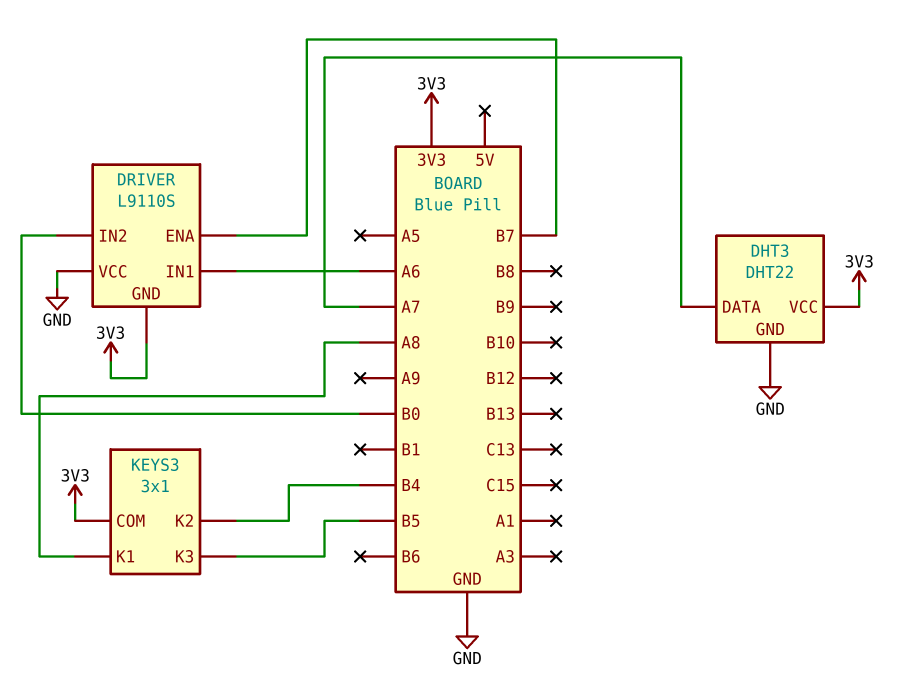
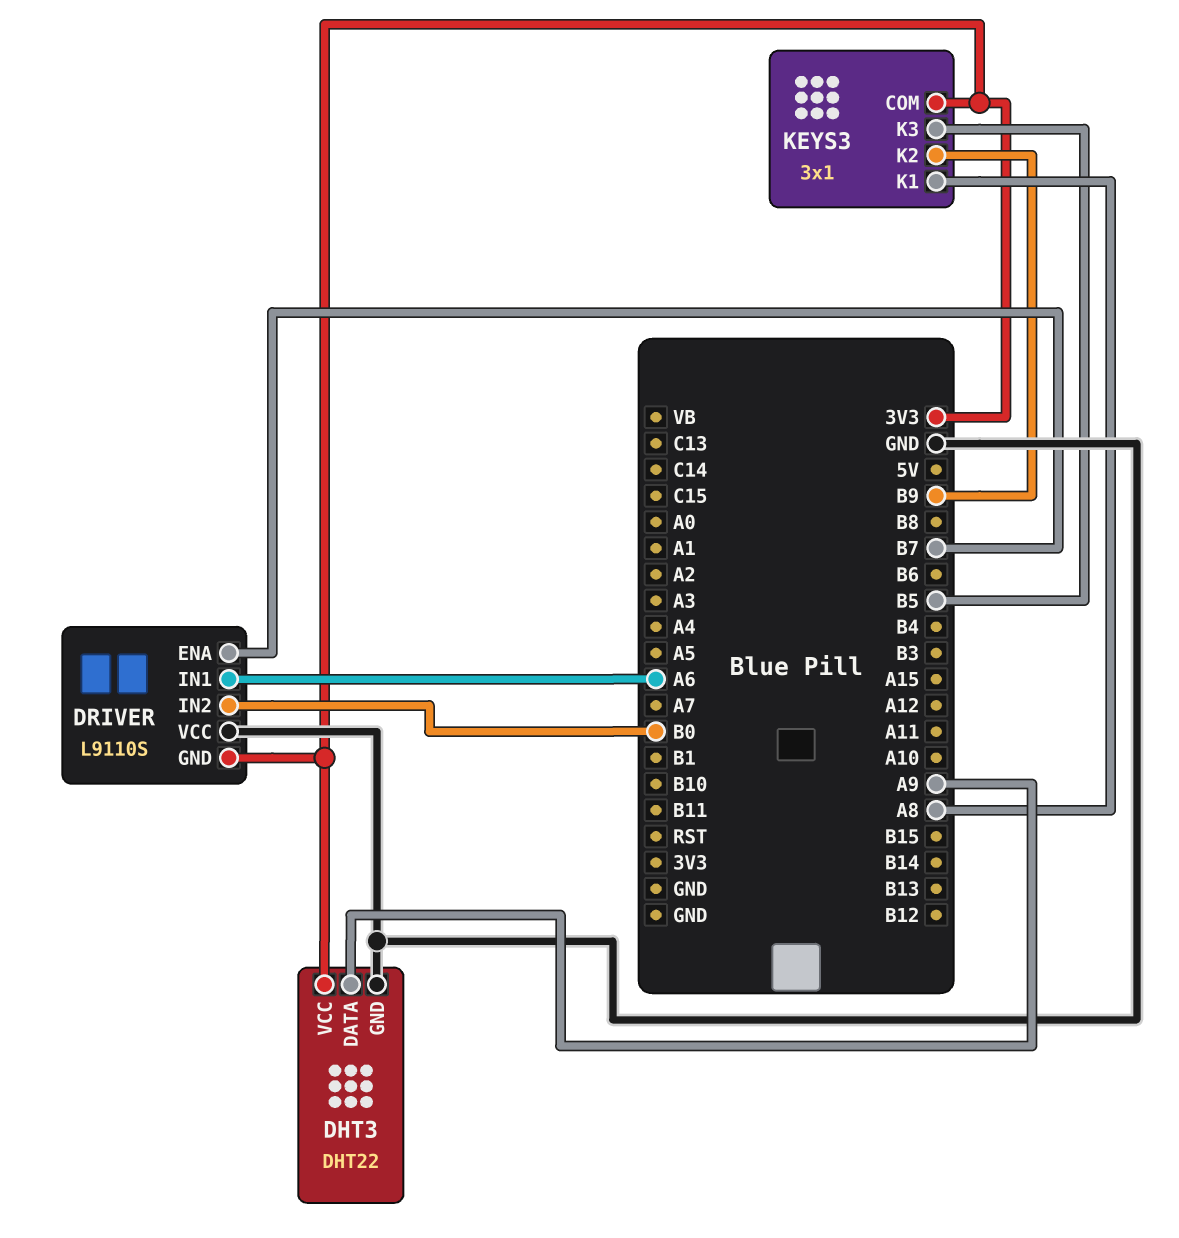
DHT3 pin DATA: A7 -> A9
KEYS3 pin K2: B4 -> B9

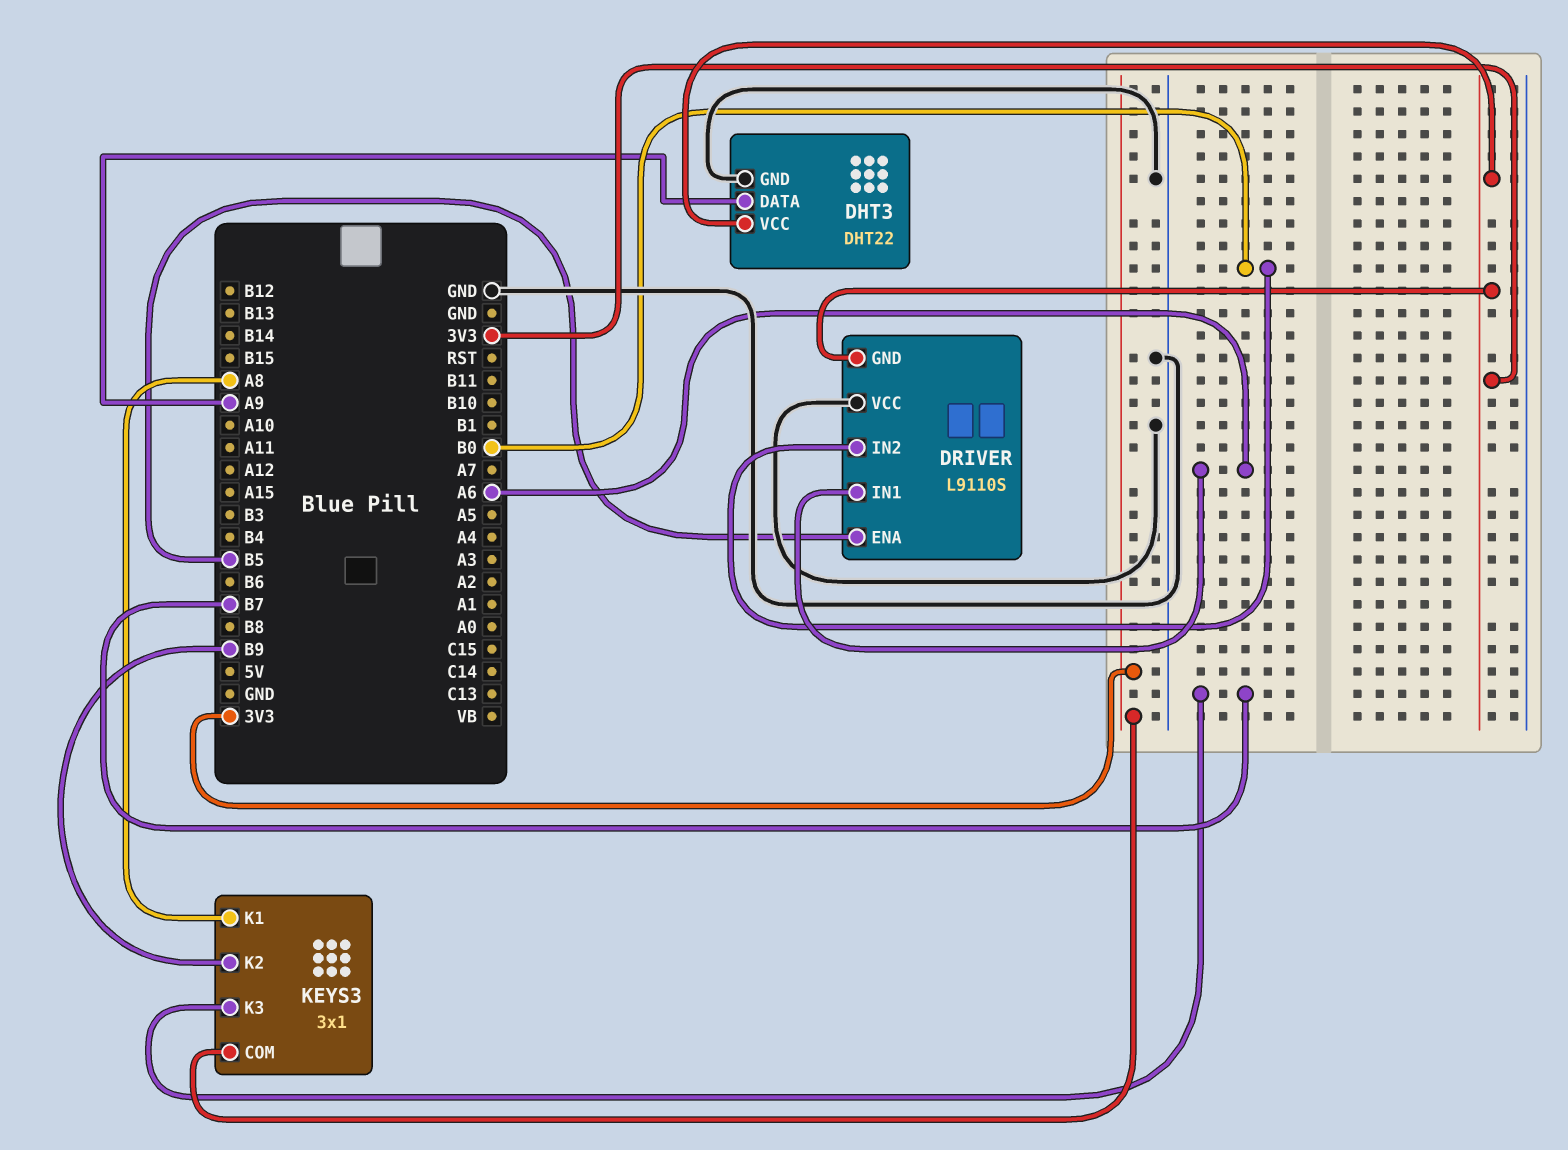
DRIVER pin ENA: B7 -> B5
KEYS3 pin K3: B5 -> B7

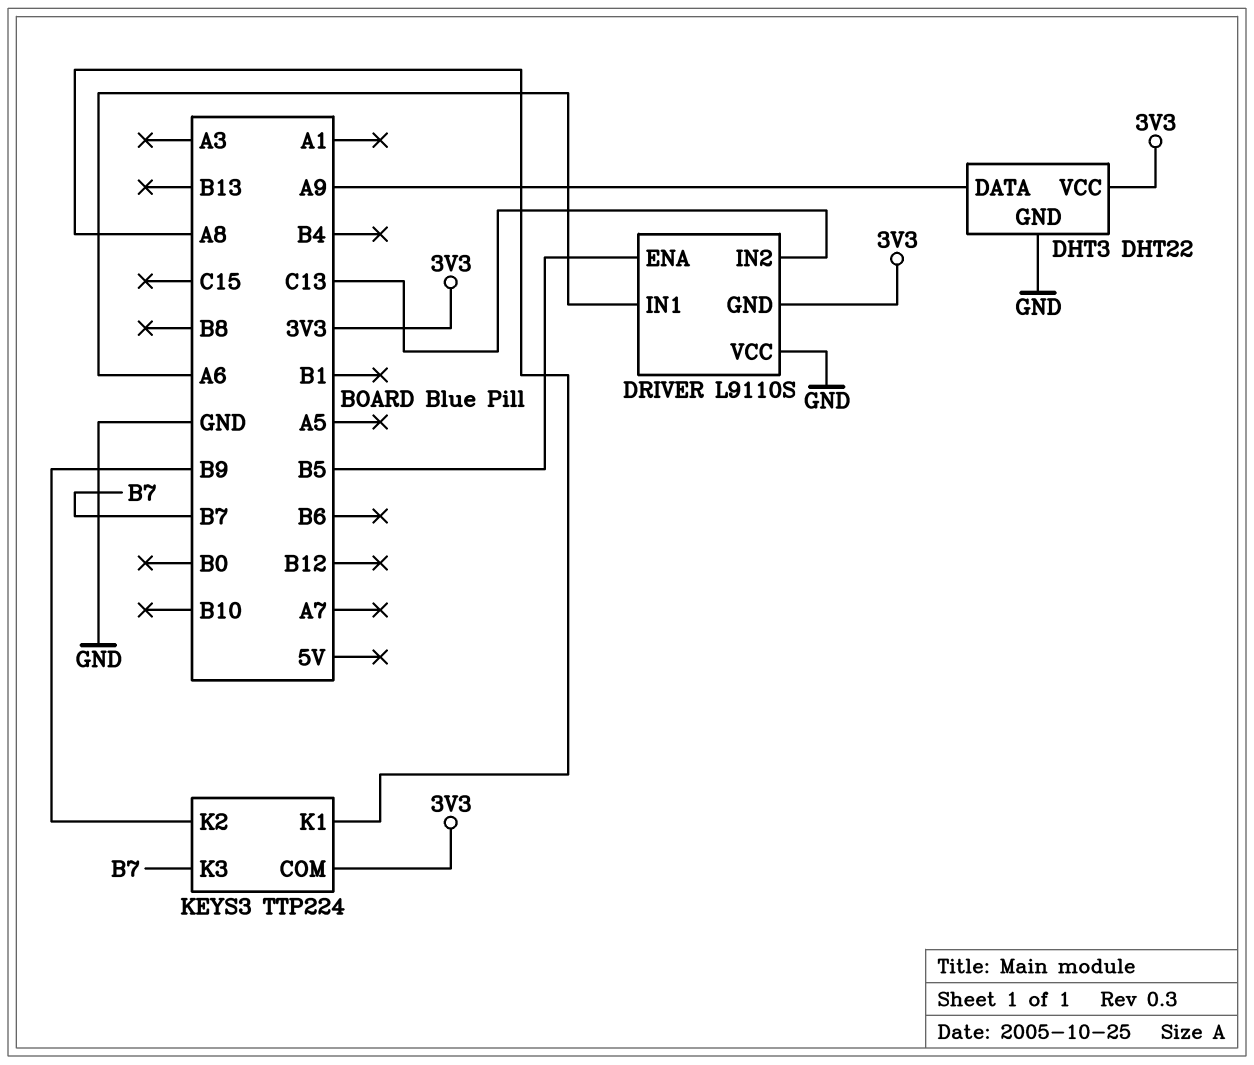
DRIVER pin IN2: B0 -> C13
KEYS3: 3x1 -> TTP224

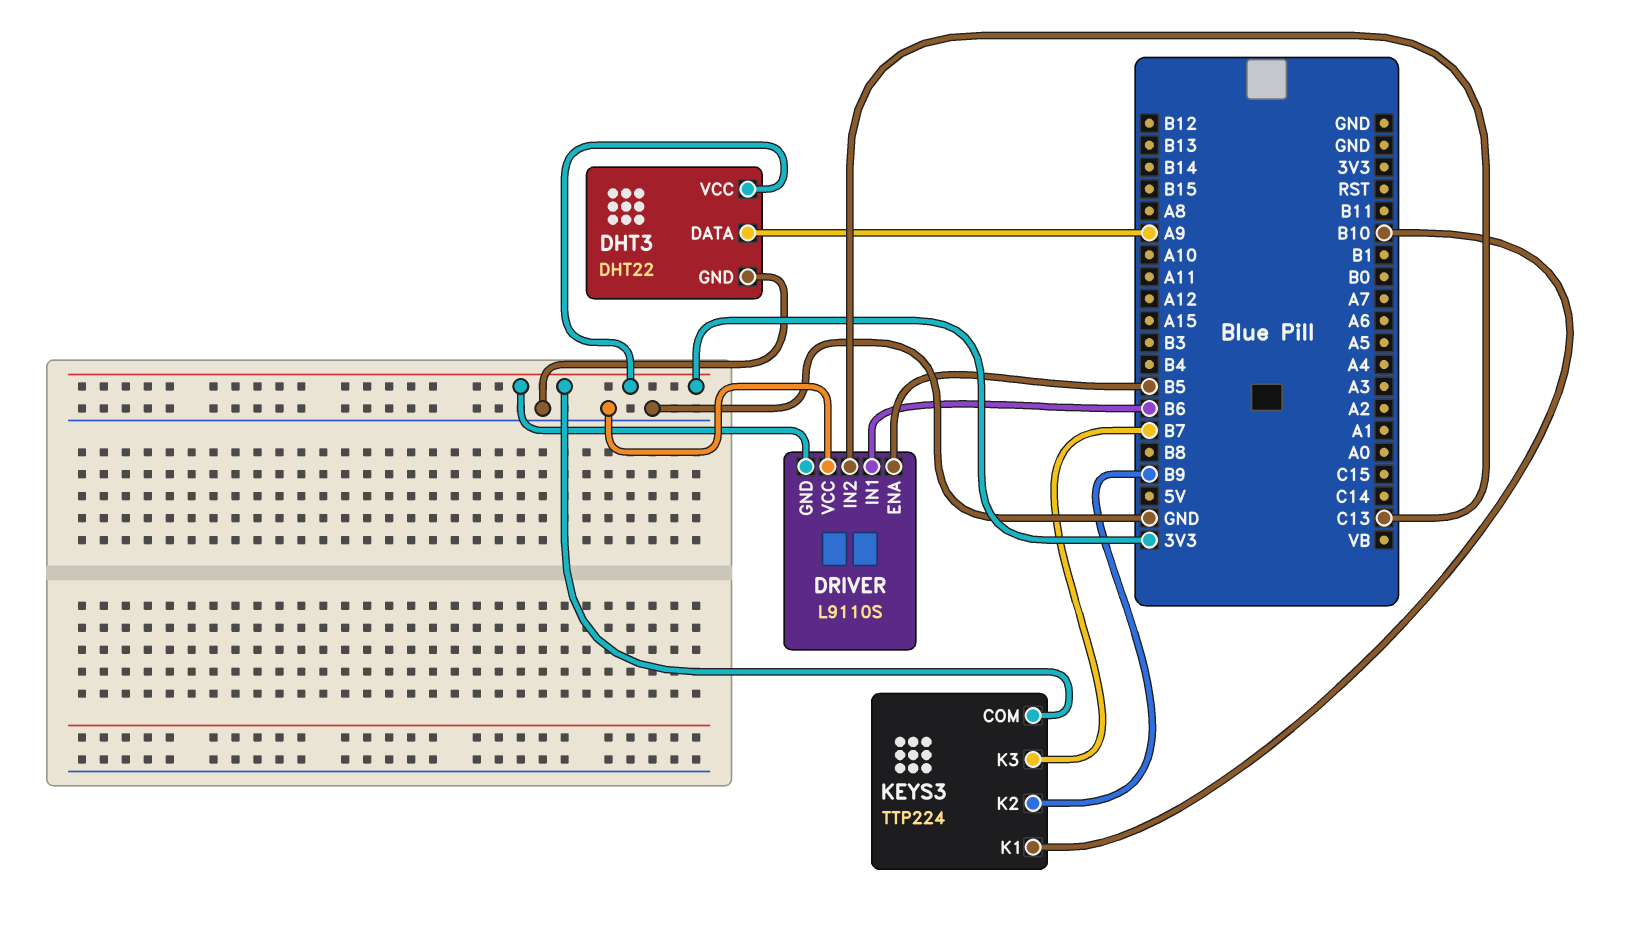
DRIVER pin IN1: A6 -> B6
KEYS3 pin K1: A8 -> B10

